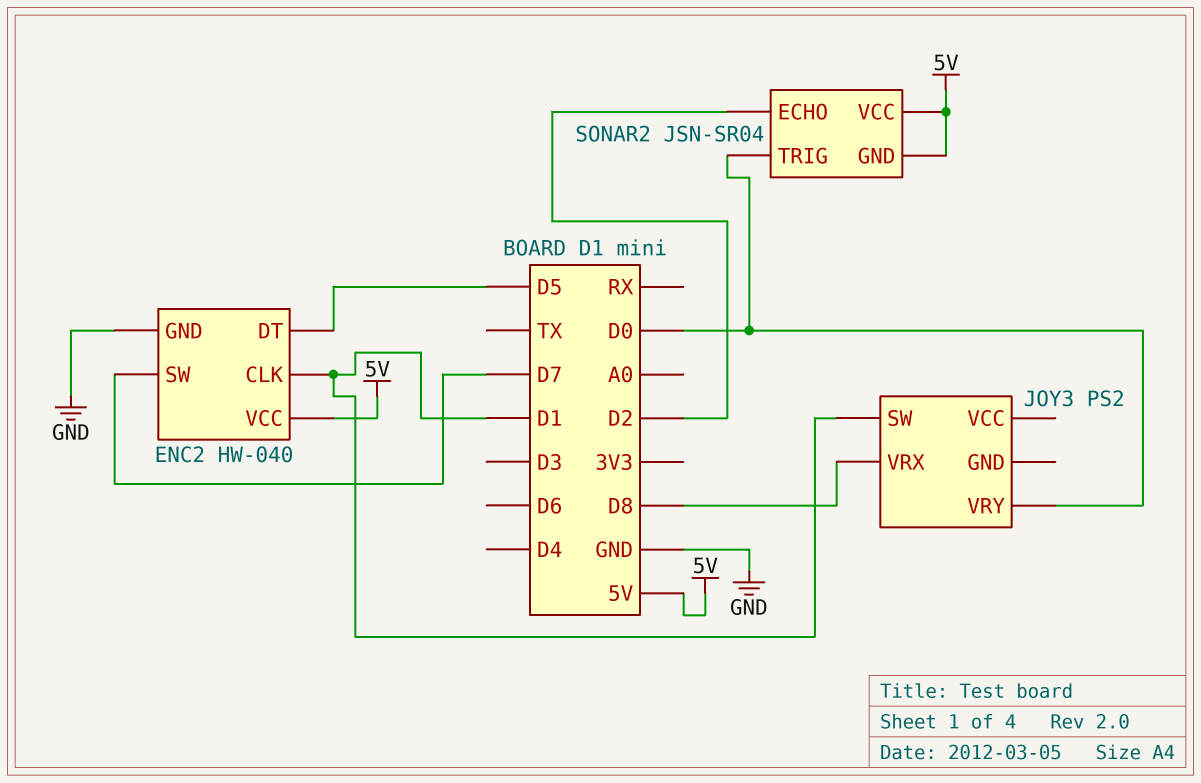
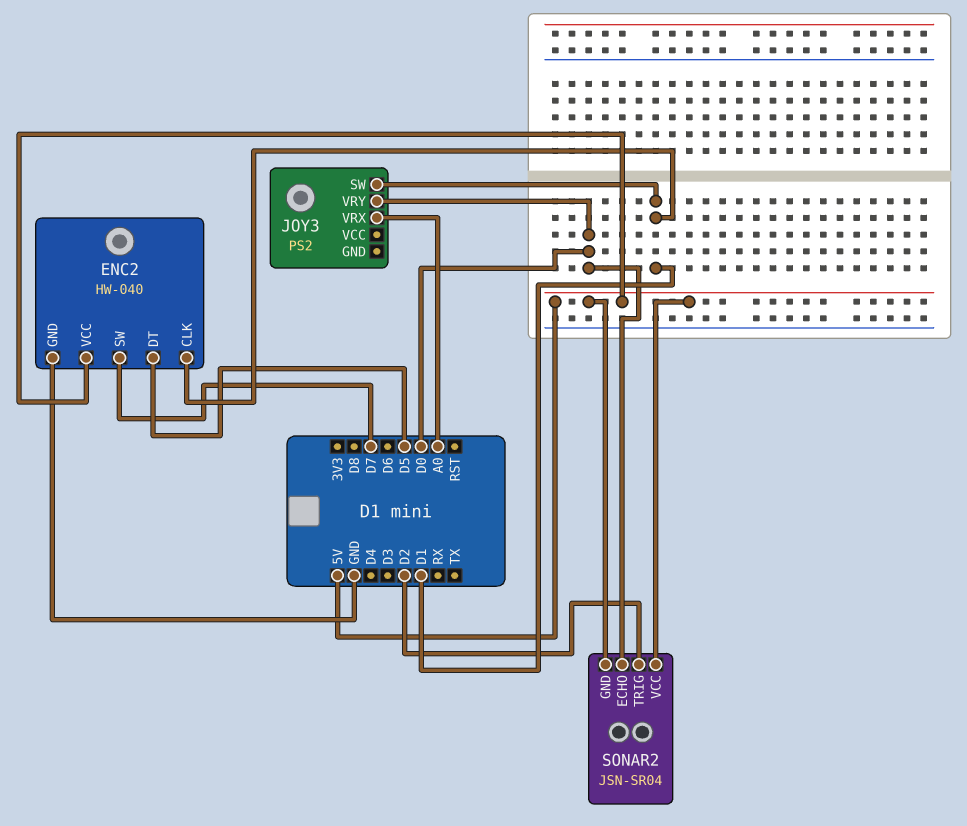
JOY3 pin VRX: D8 -> A0
SONAR2 pin ECHO: D2 -> D0
SONAR2 pin TRIG: D0 -> D2

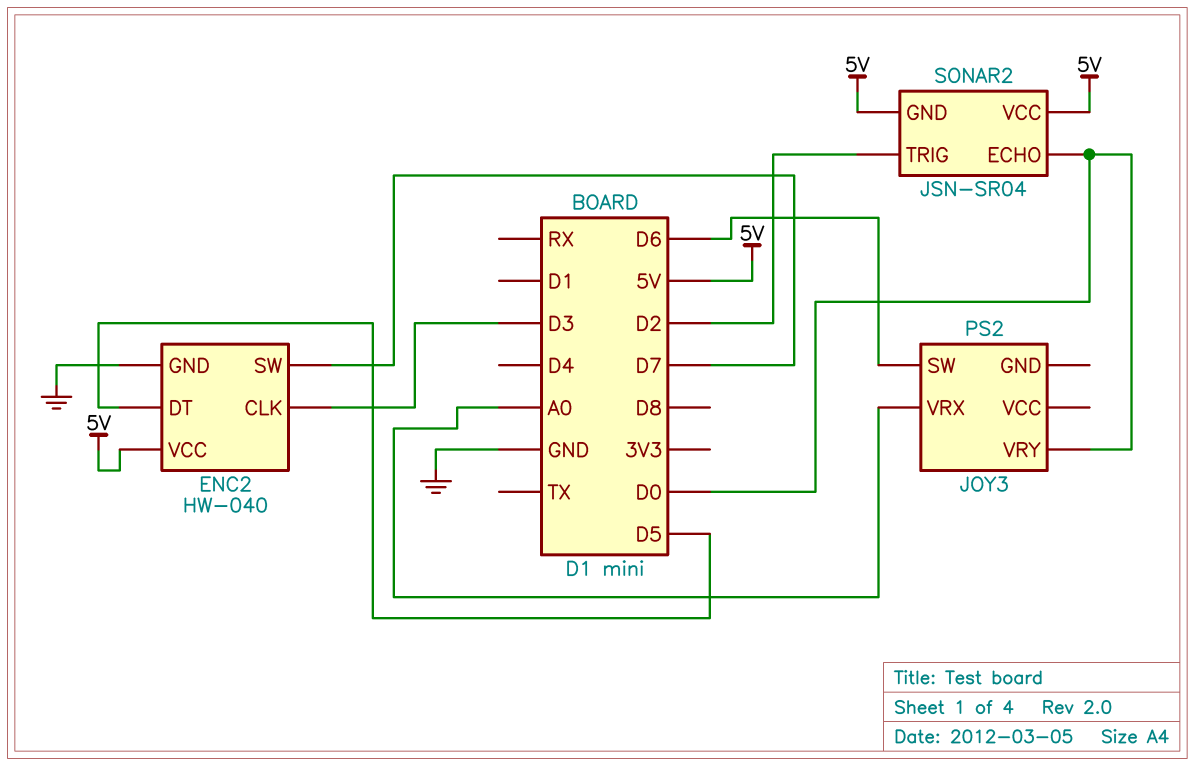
ENC2 pin CLK: D1 -> D3
JOY3 pin SW: D1 -> D6

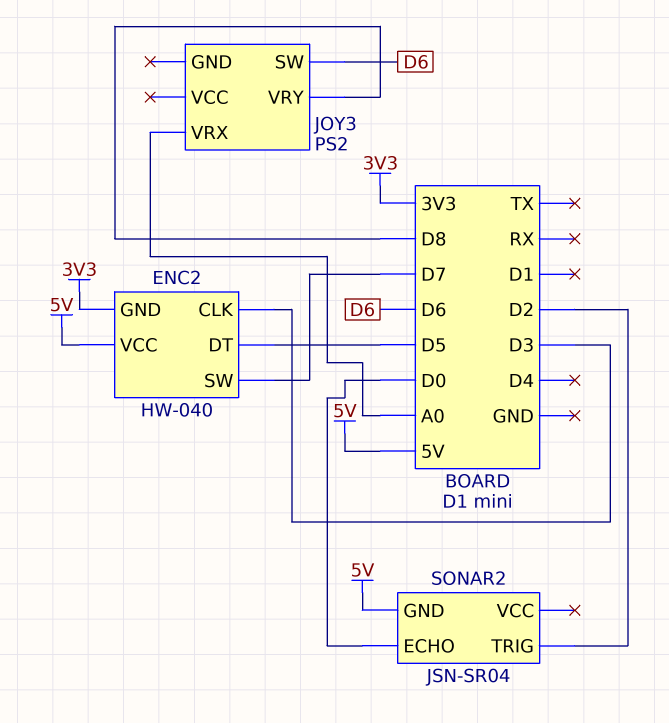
ENC2 pin GND: GND -> 3V3
JOY3 pin VRY: D0 -> D8
SONAR2 pin VCC: 5V -> none

